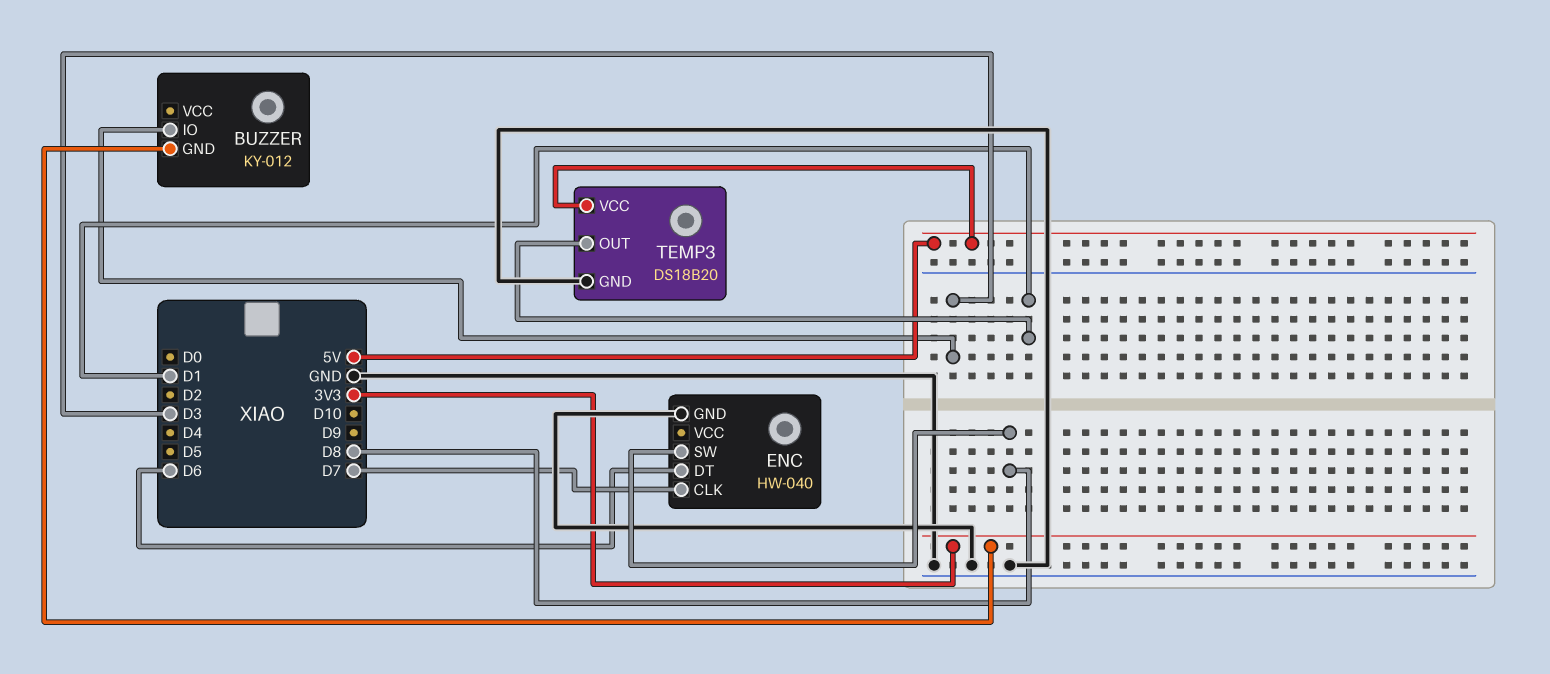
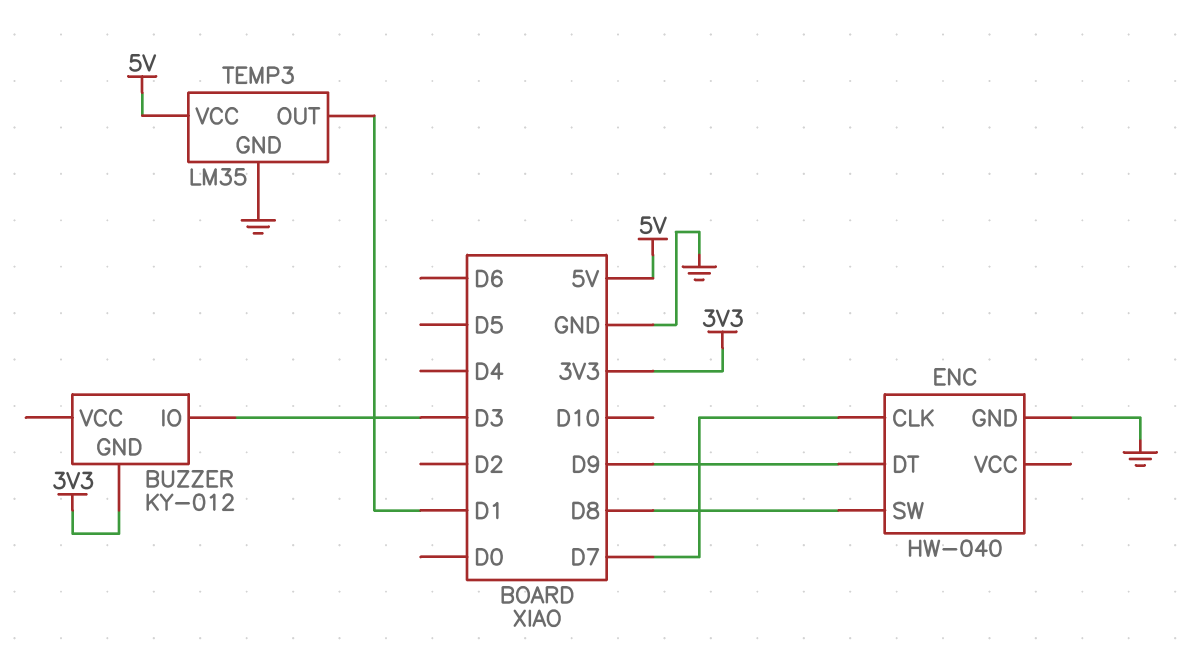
ENC pin DT: D6 -> D9
TEMP3: DS18B20 -> LM35

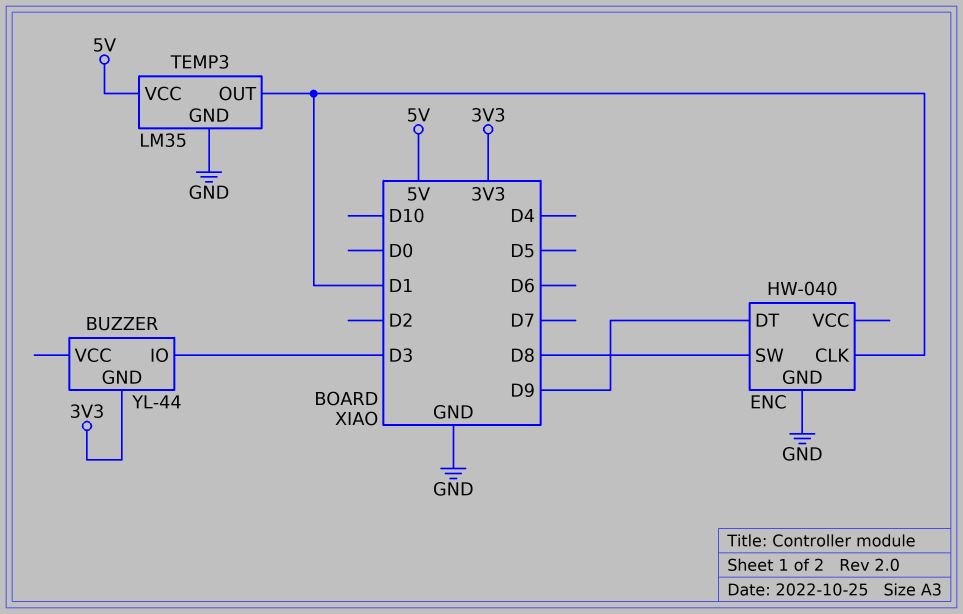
BUZZER: KY-012 -> YL-44
ENC pin CLK: D7 -> D1

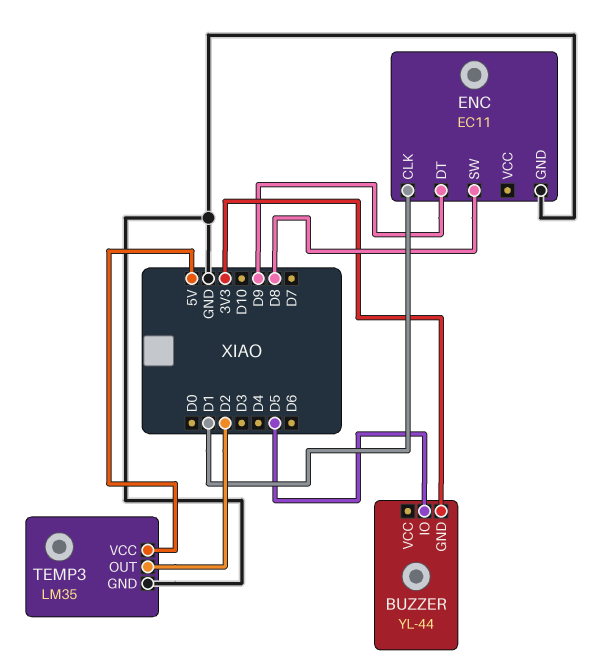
BUZZER pin IO: D3 -> D5
ENC: HW-040 -> EC11
TEMP3 pin OUT: D1 -> D2

